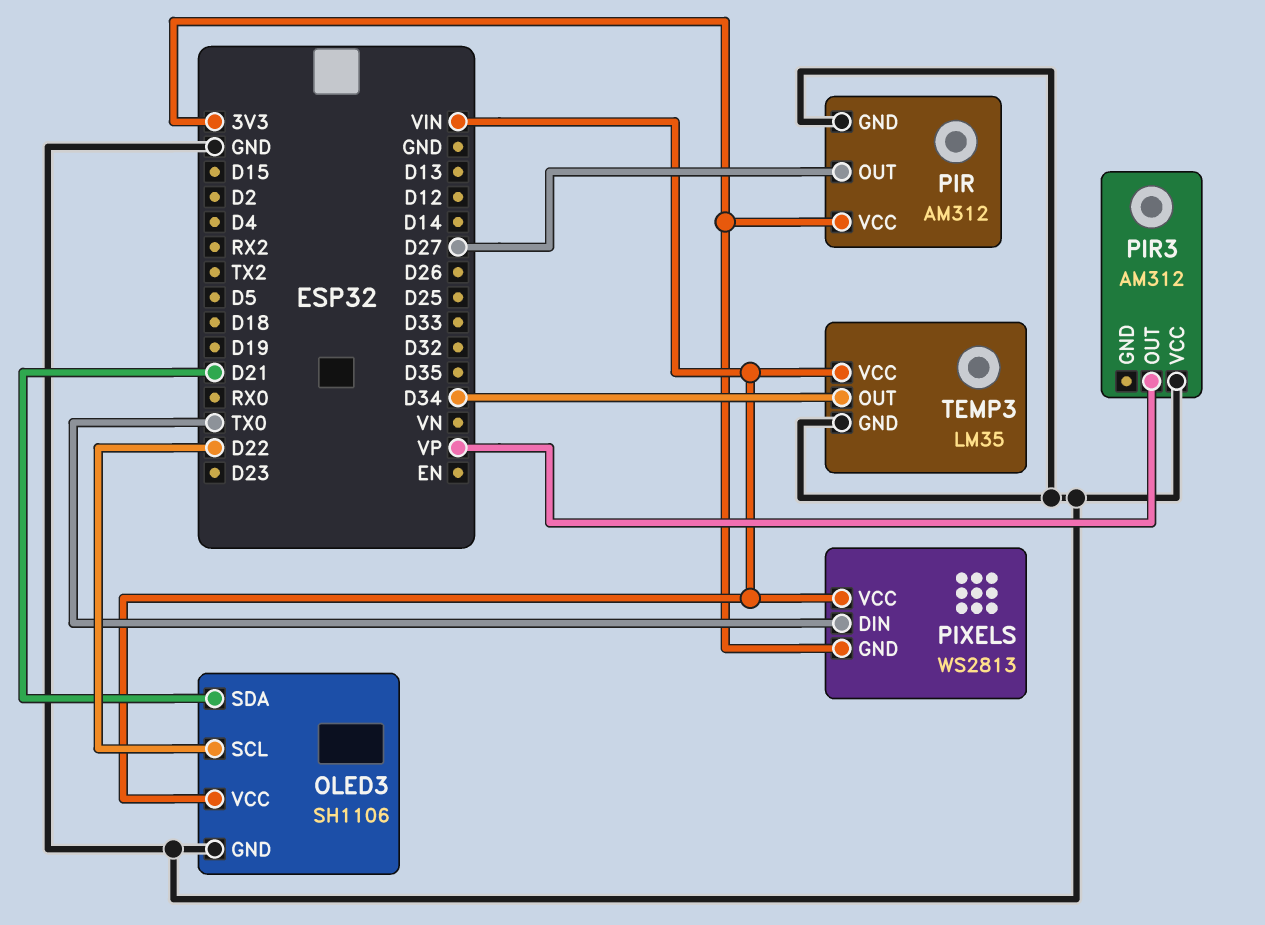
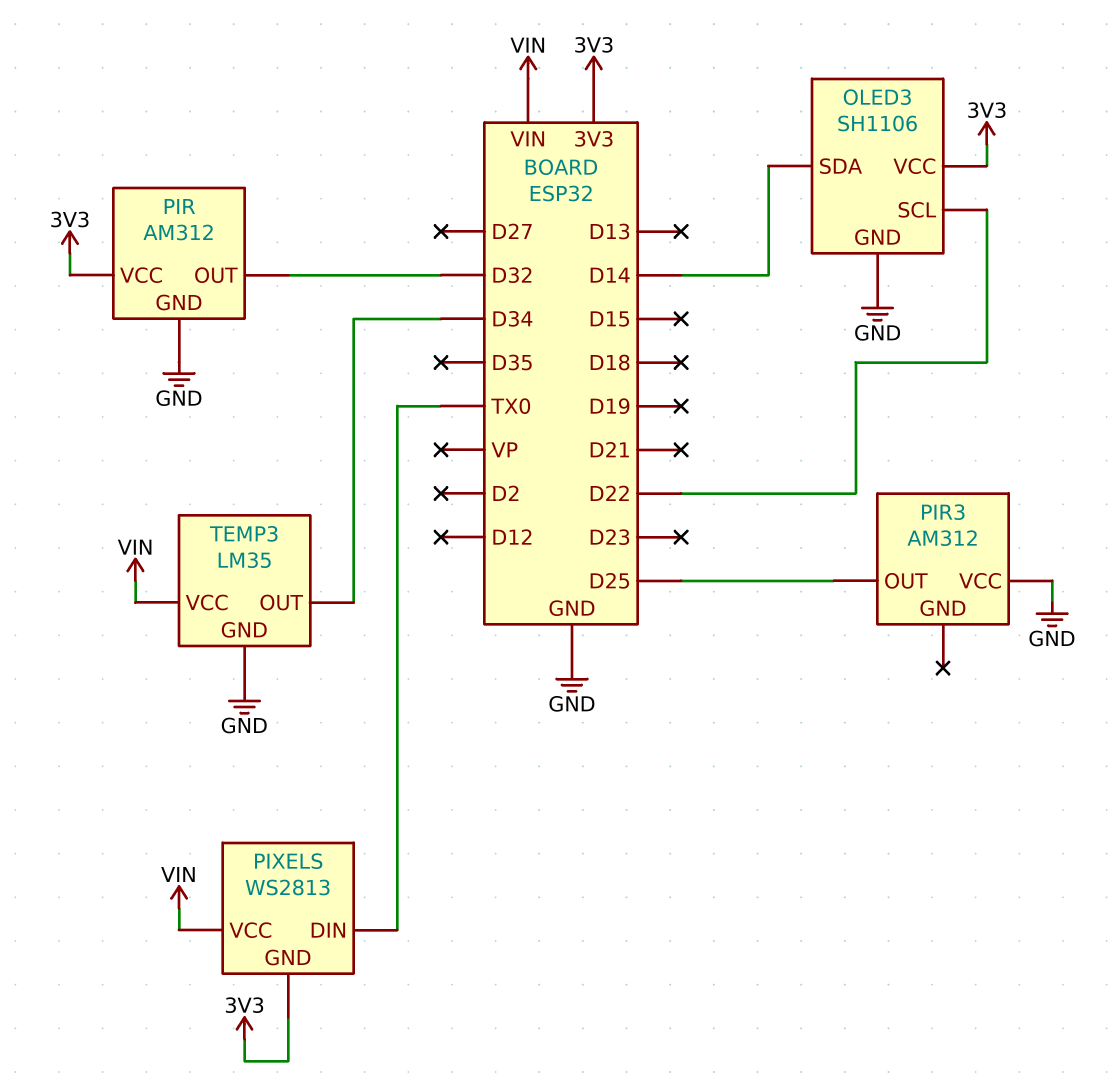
OLED3 pin SDA: D21 -> D14
OLED3 pin VCC: VIN -> 3V3
PIR pin OUT: D27 -> D32
PIR3 pin OUT: VP -> D25

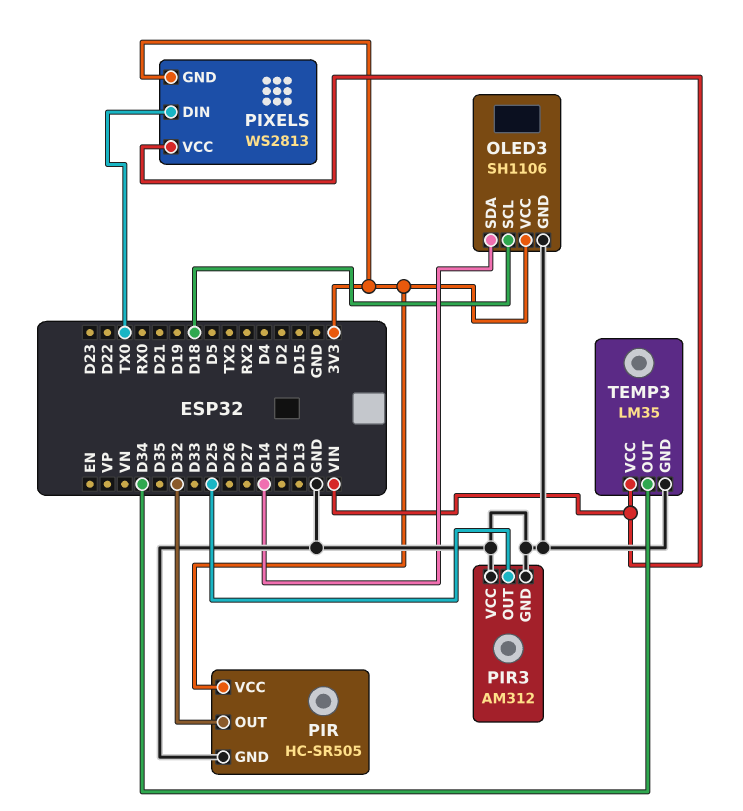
OLED3 pin SCL: D22 -> D18
PIR: AM312 -> HC-SR505
PIR3 pin GND: none -> GND

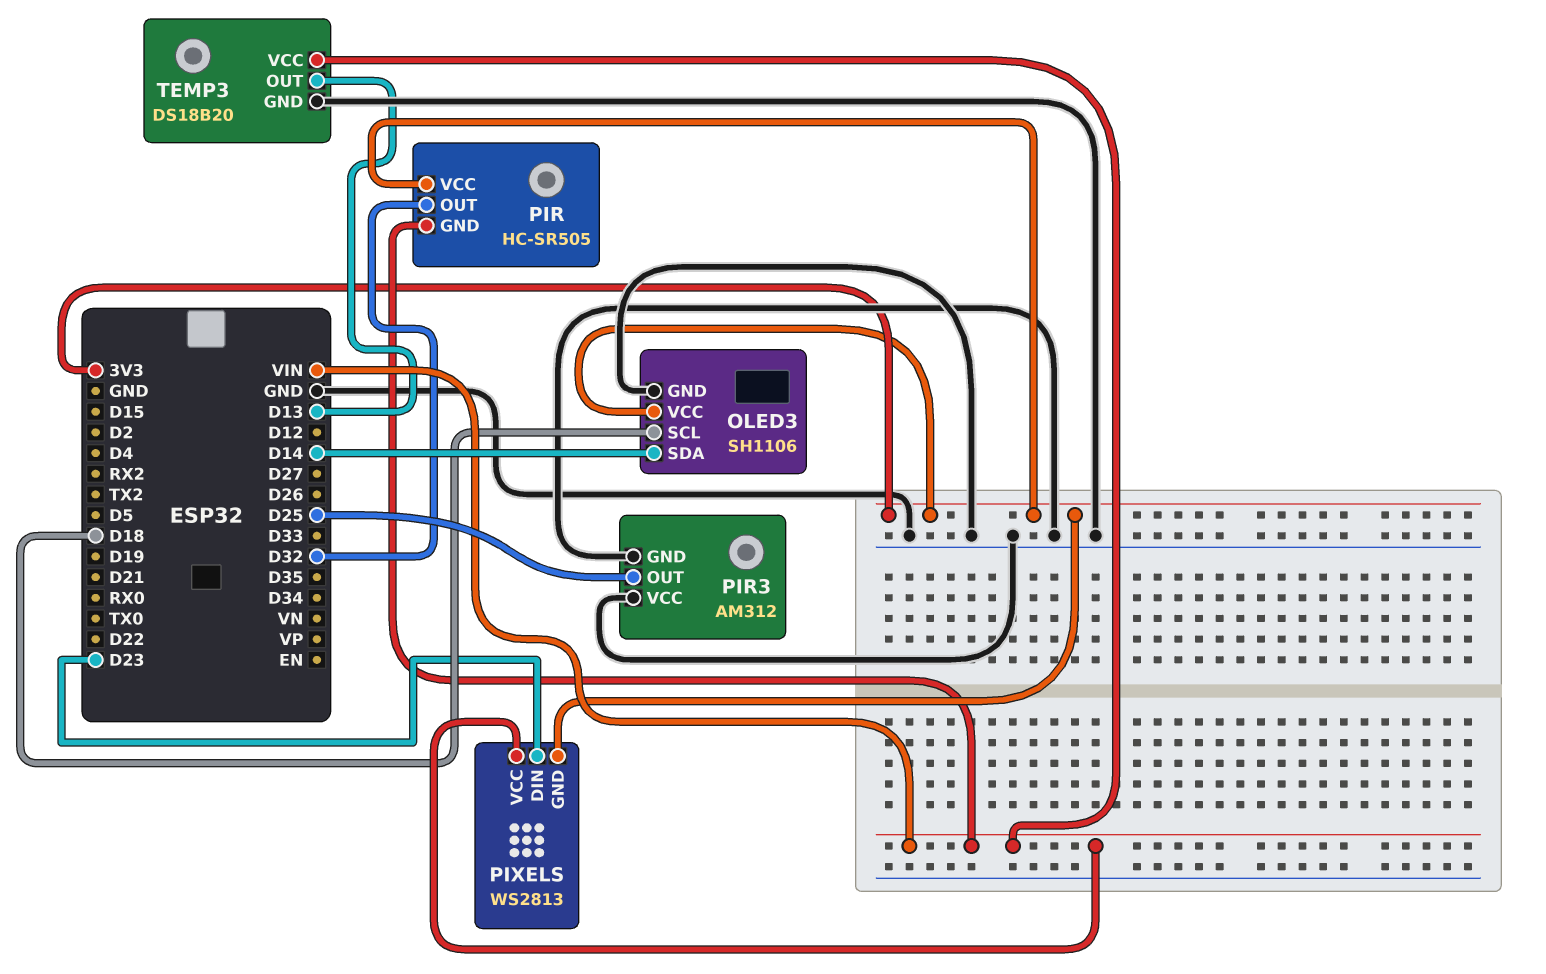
PIR pin GND: GND -> VIN
PIXELS pin DIN: TX0 -> D23
TEMP3: LM35 -> DS18B20
TEMP3 pin OUT: D34 -> D13

